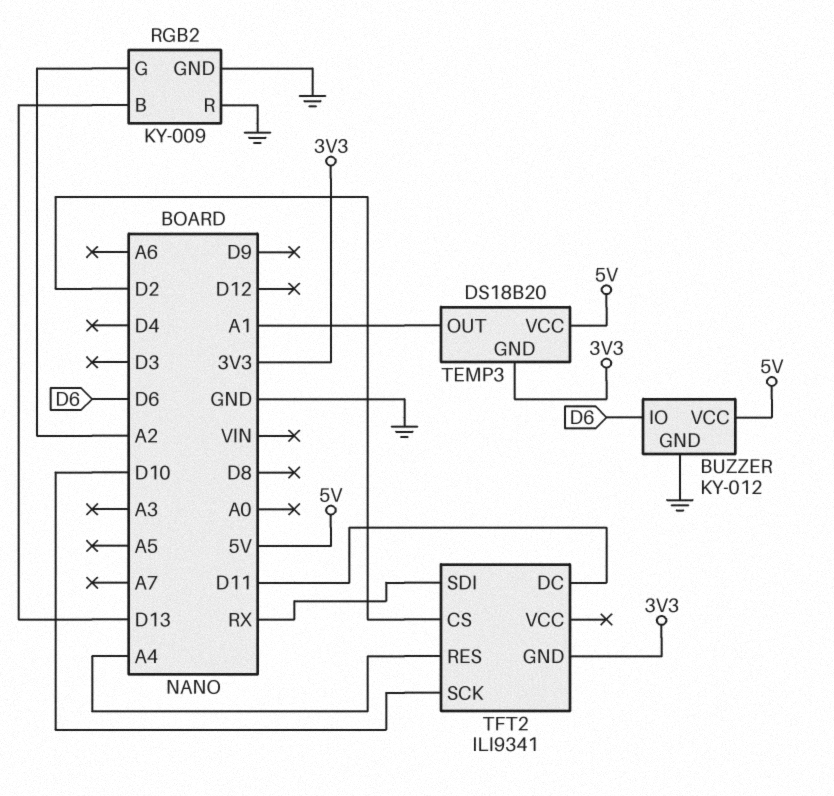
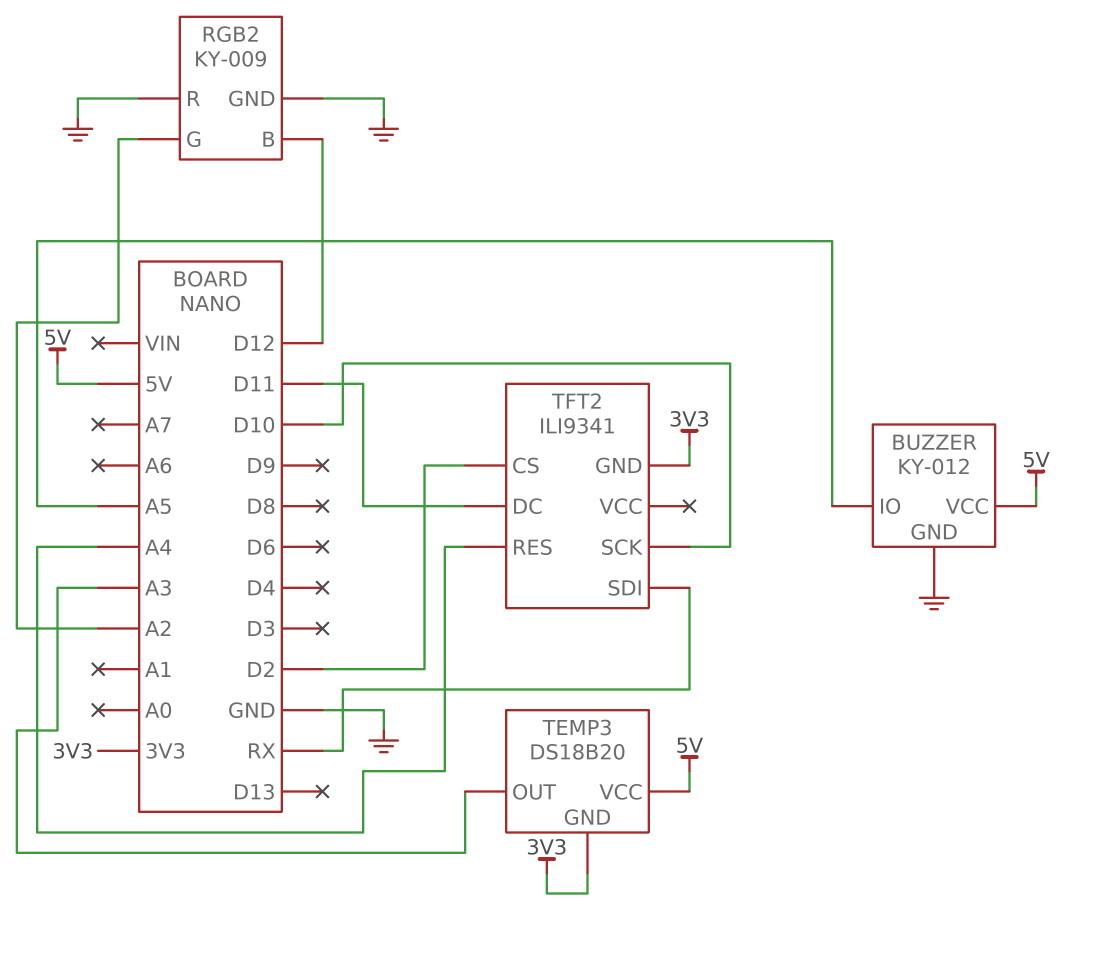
BUZZER pin IO: D6 -> A5
RGB2 pin B: D13 -> D12
TEMP3 pin OUT: A1 -> A3

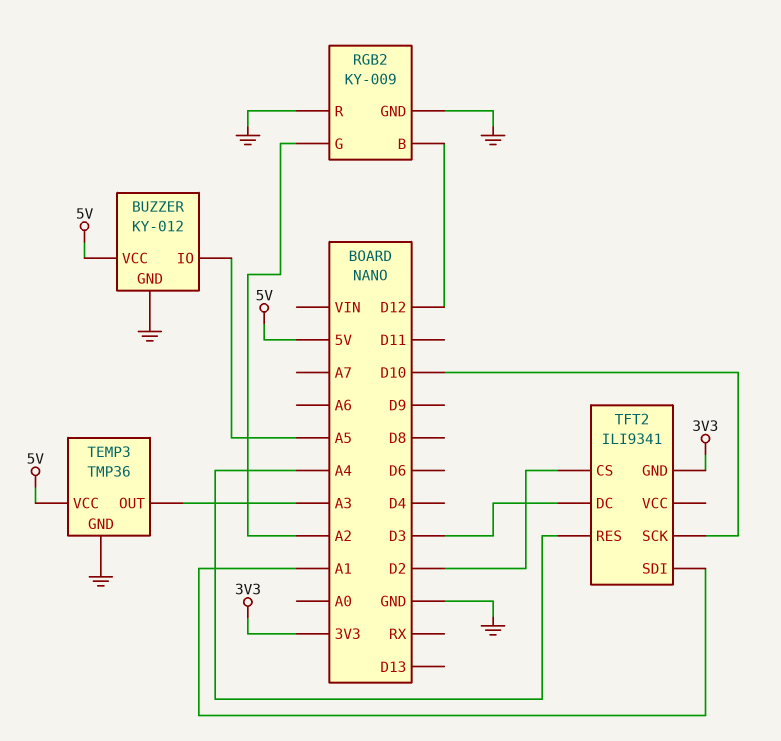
TEMP3: DS18B20 -> TMP36
TEMP3 pin GND: 3V3 -> GND
TFT2 pin DC: D11 -> D3
TFT2 pin SDI: RX -> A1

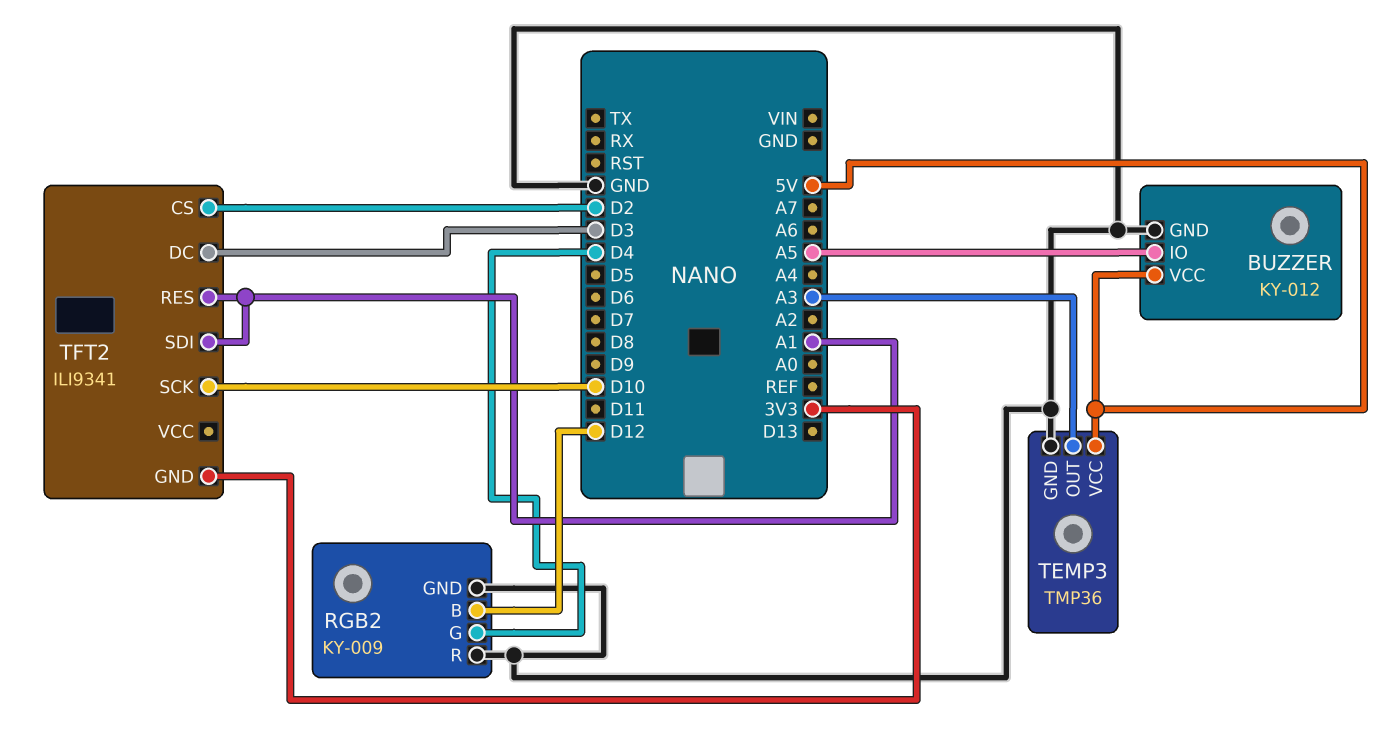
RGB2 pin G: A2 -> D4
TFT2 pin RES: A4 -> A1

